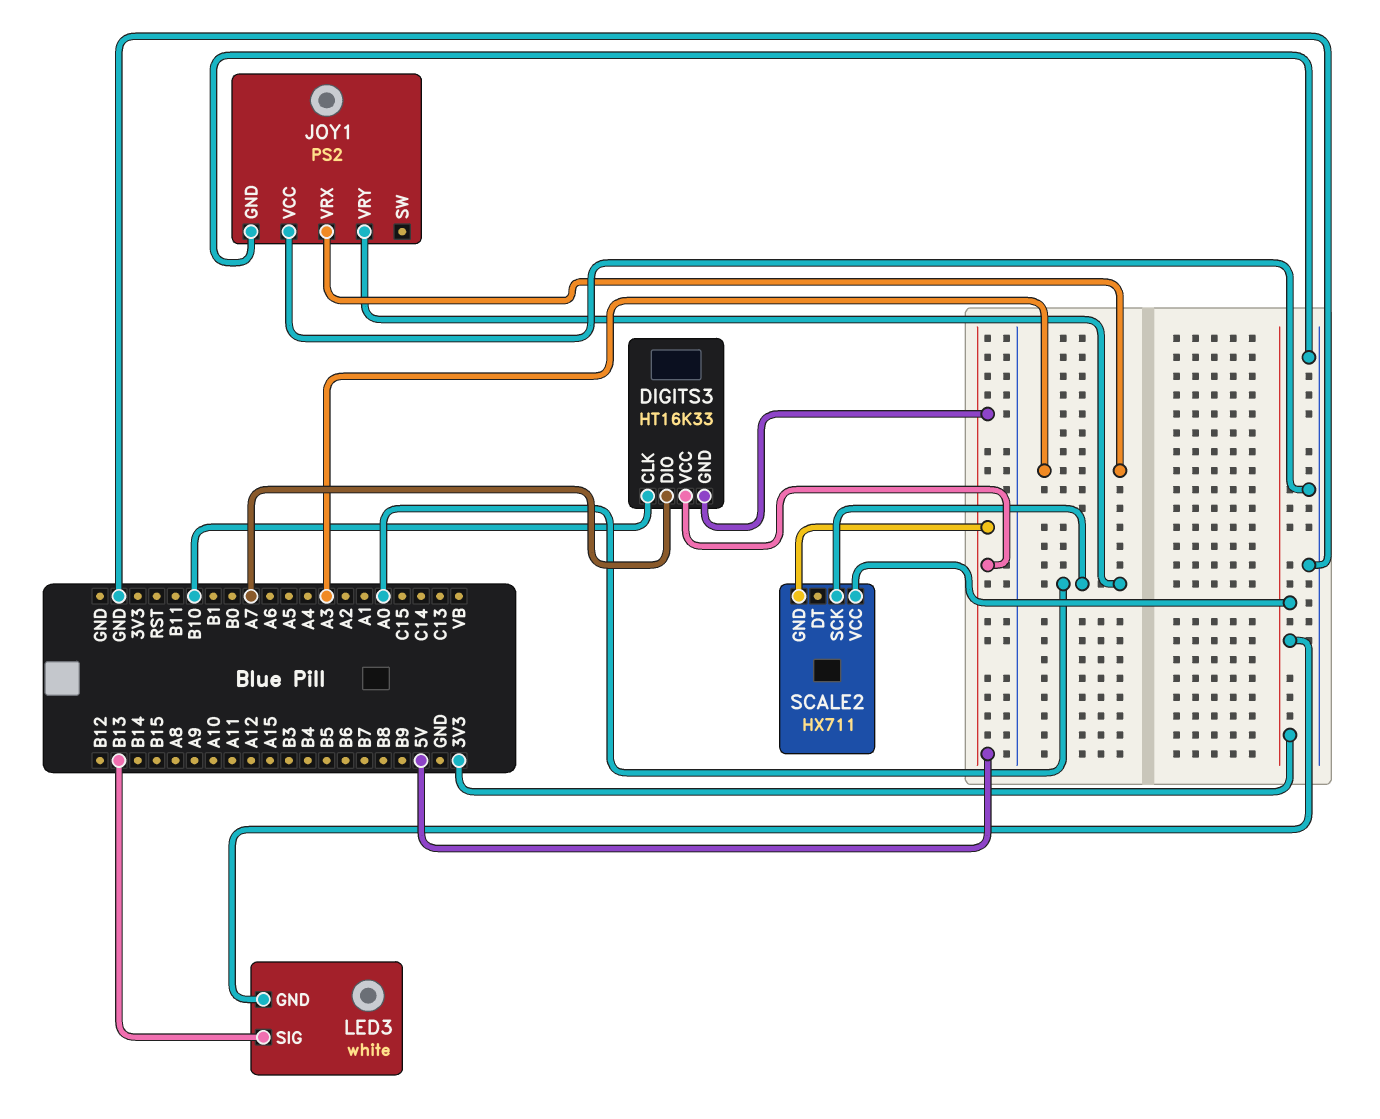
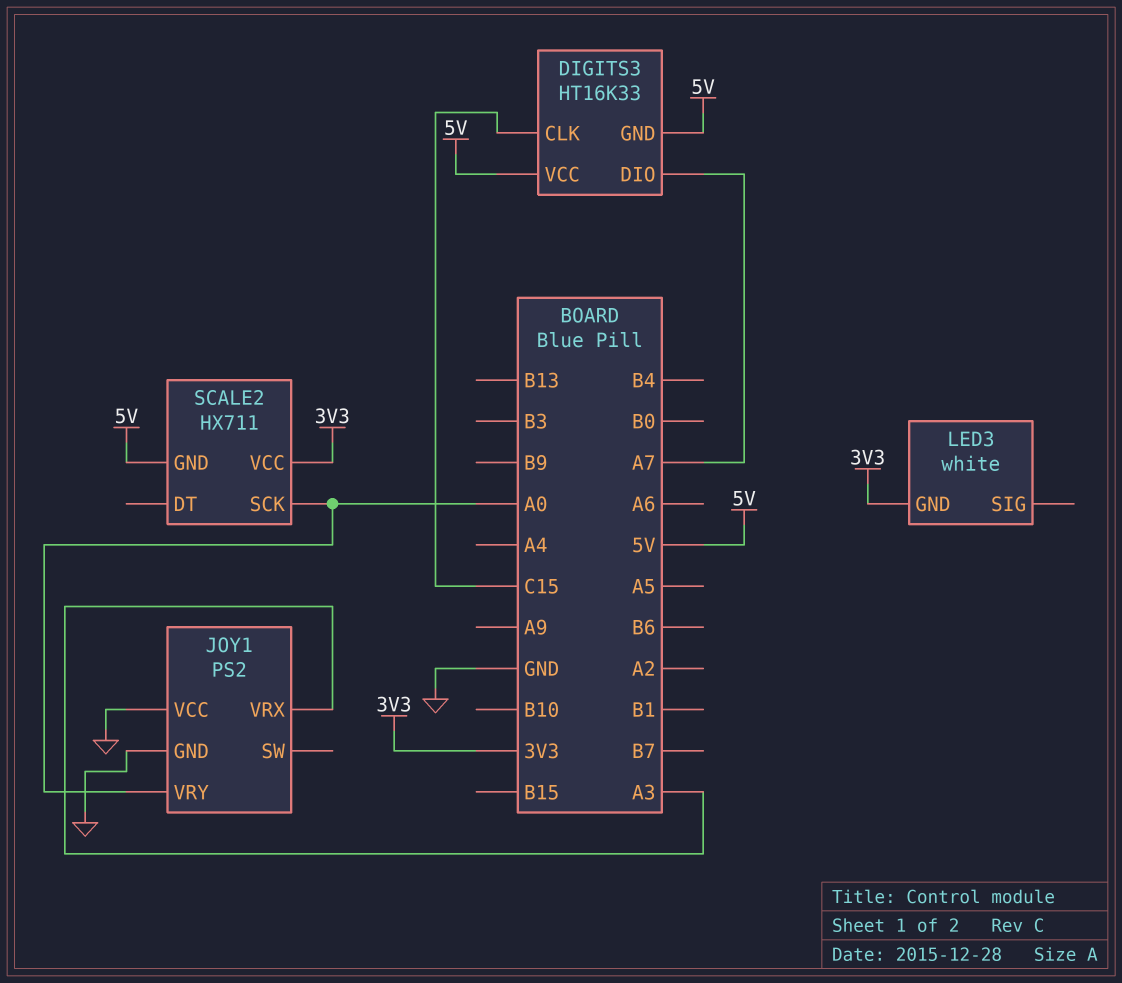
DIGITS3 pin CLK: B10 -> C15
LED3 pin SIG: B13 -> none

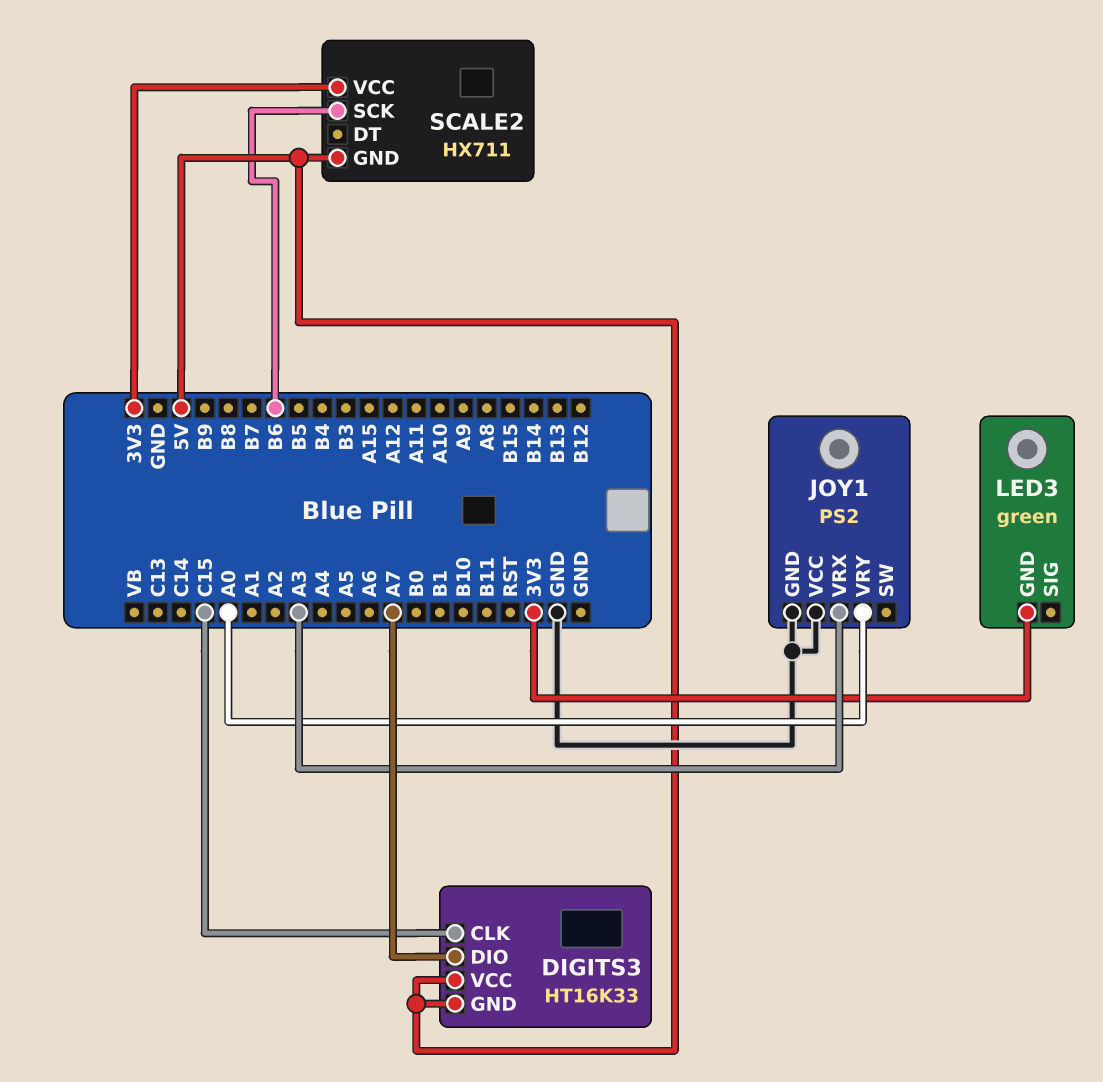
LED3: white -> green
SCALE2 pin SCK: A0 -> B6

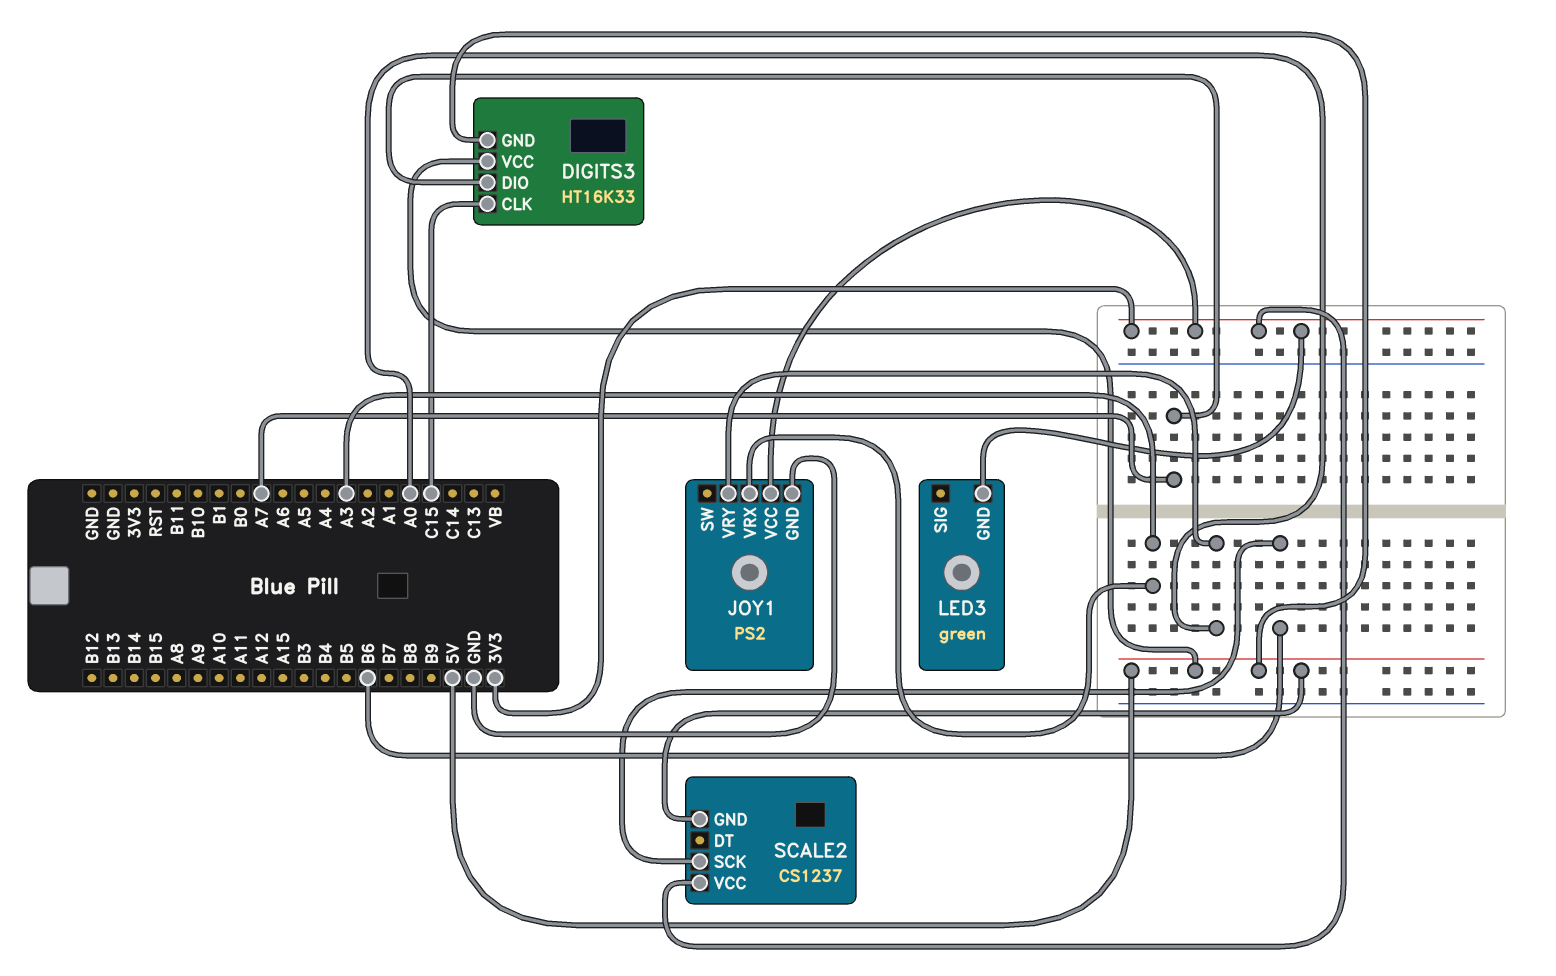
JOY1 pin VCC: GND -> 3V3
SCALE2: HX711 -> CS1237

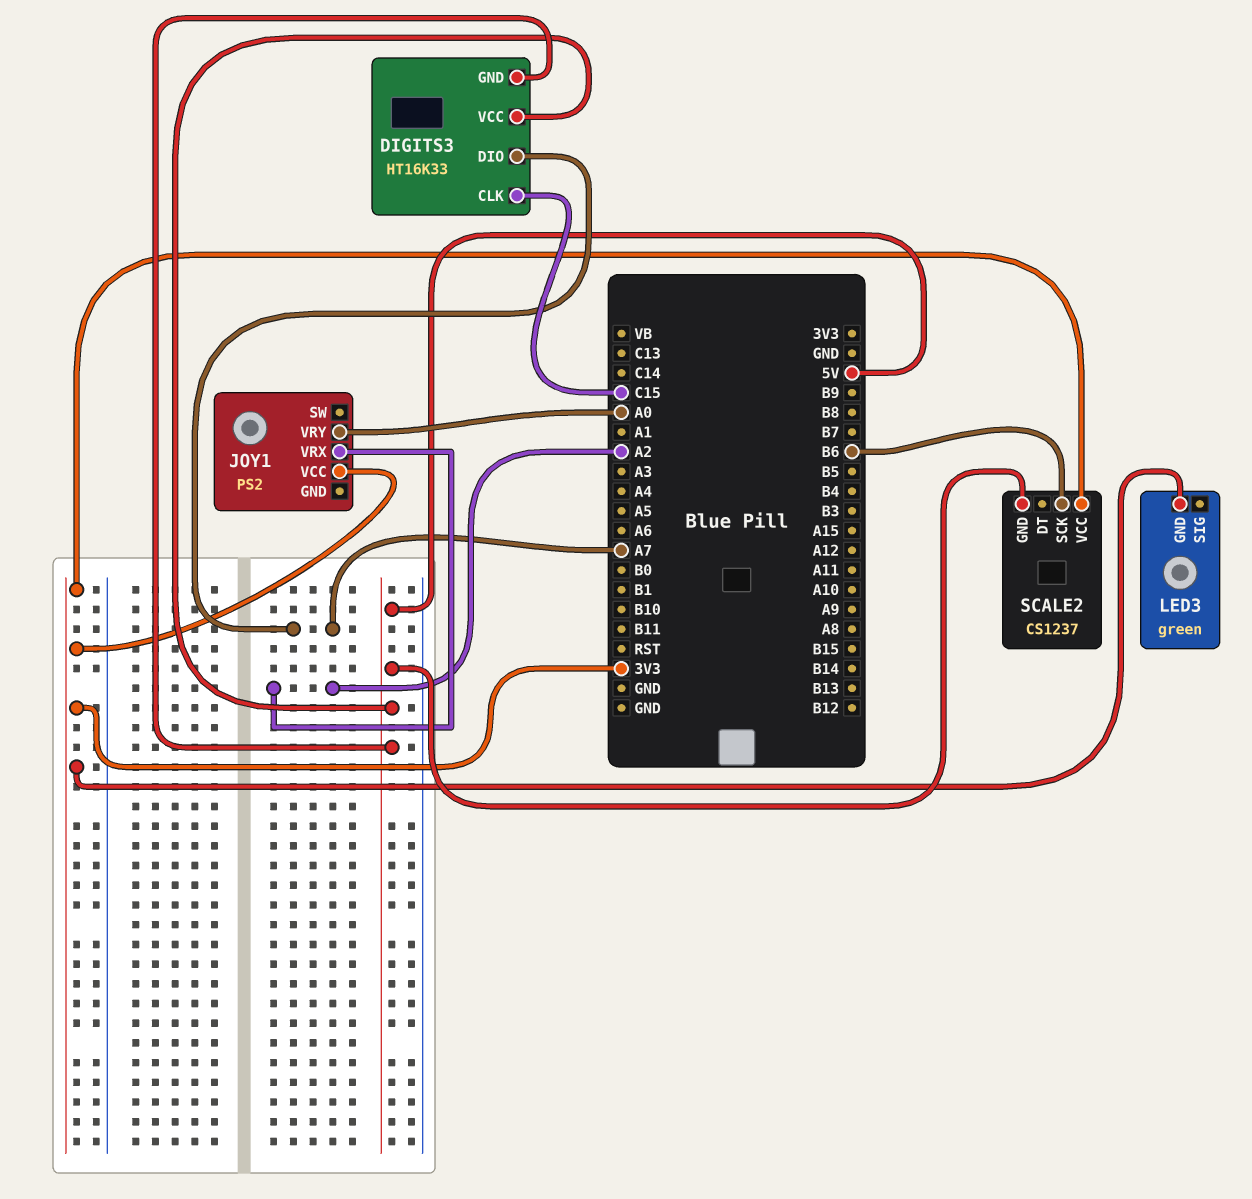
JOY1 pin GND: GND -> none
JOY1 pin VRX: A3 -> A2

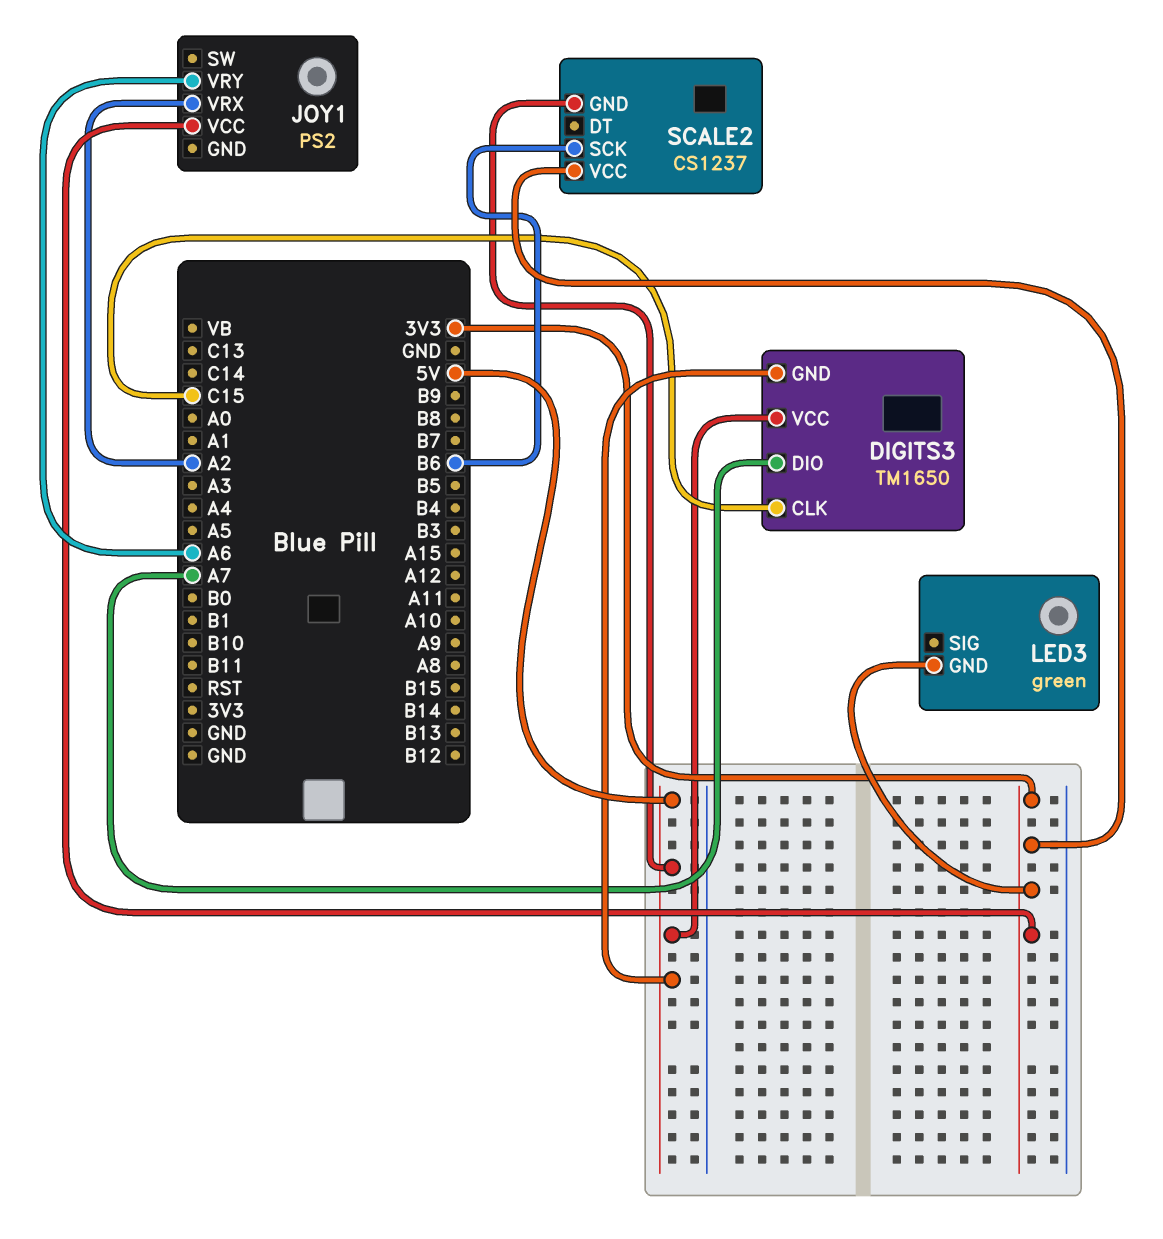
DIGITS3: HT16K33 -> TM1650
JOY1 pin VRY: A0 -> A6

